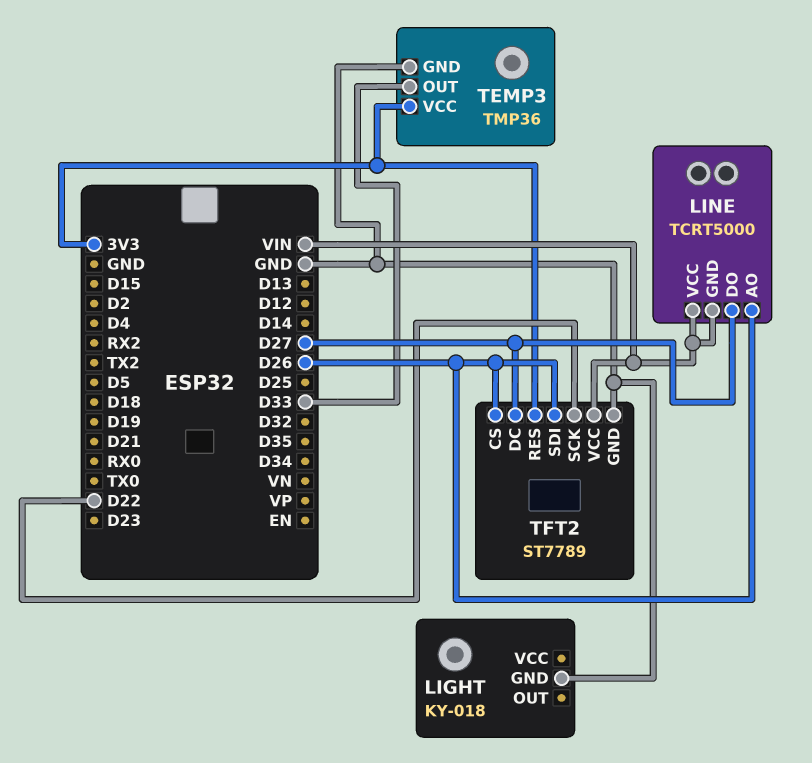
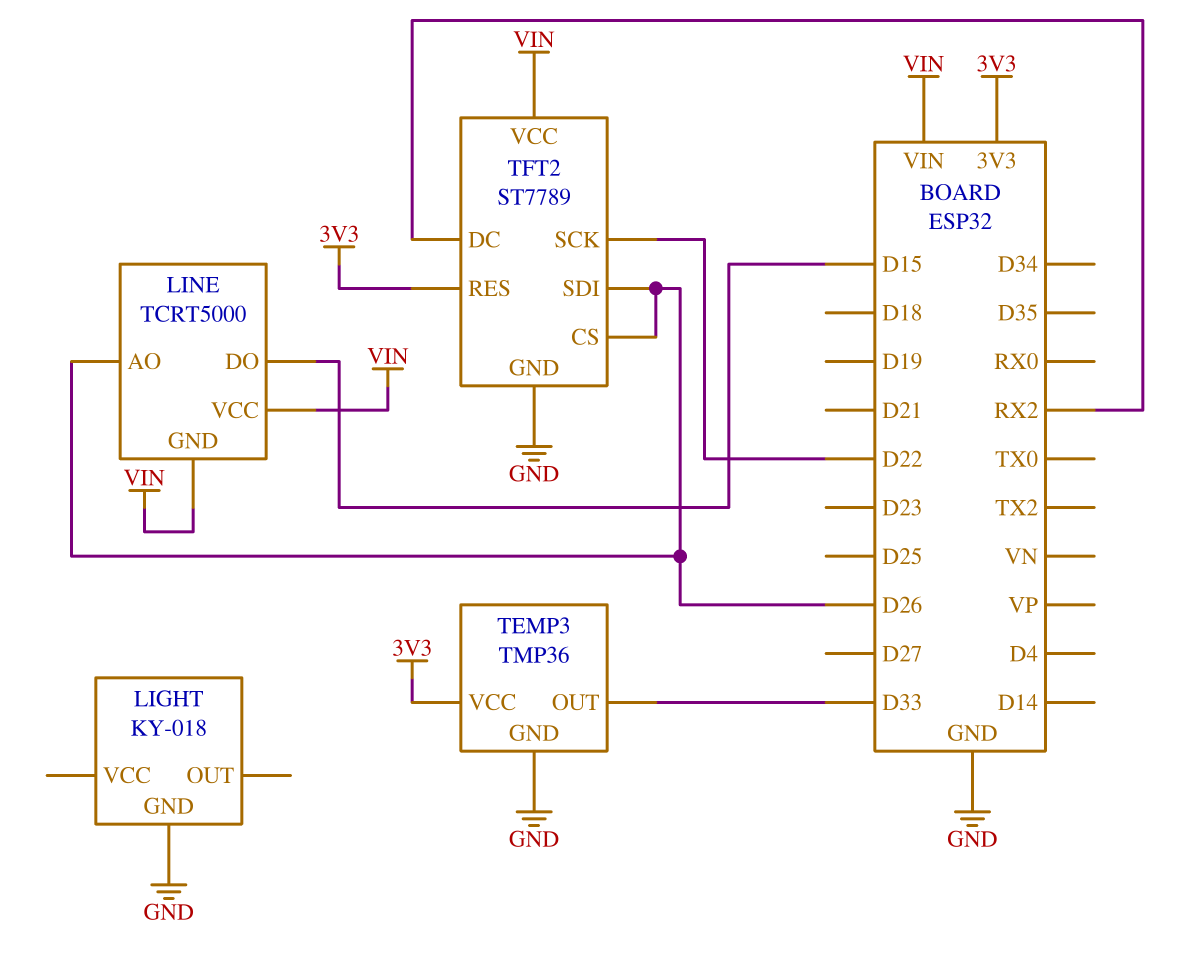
LINE pin DO: D27 -> D15
TFT2 pin DC: D27 -> RX2

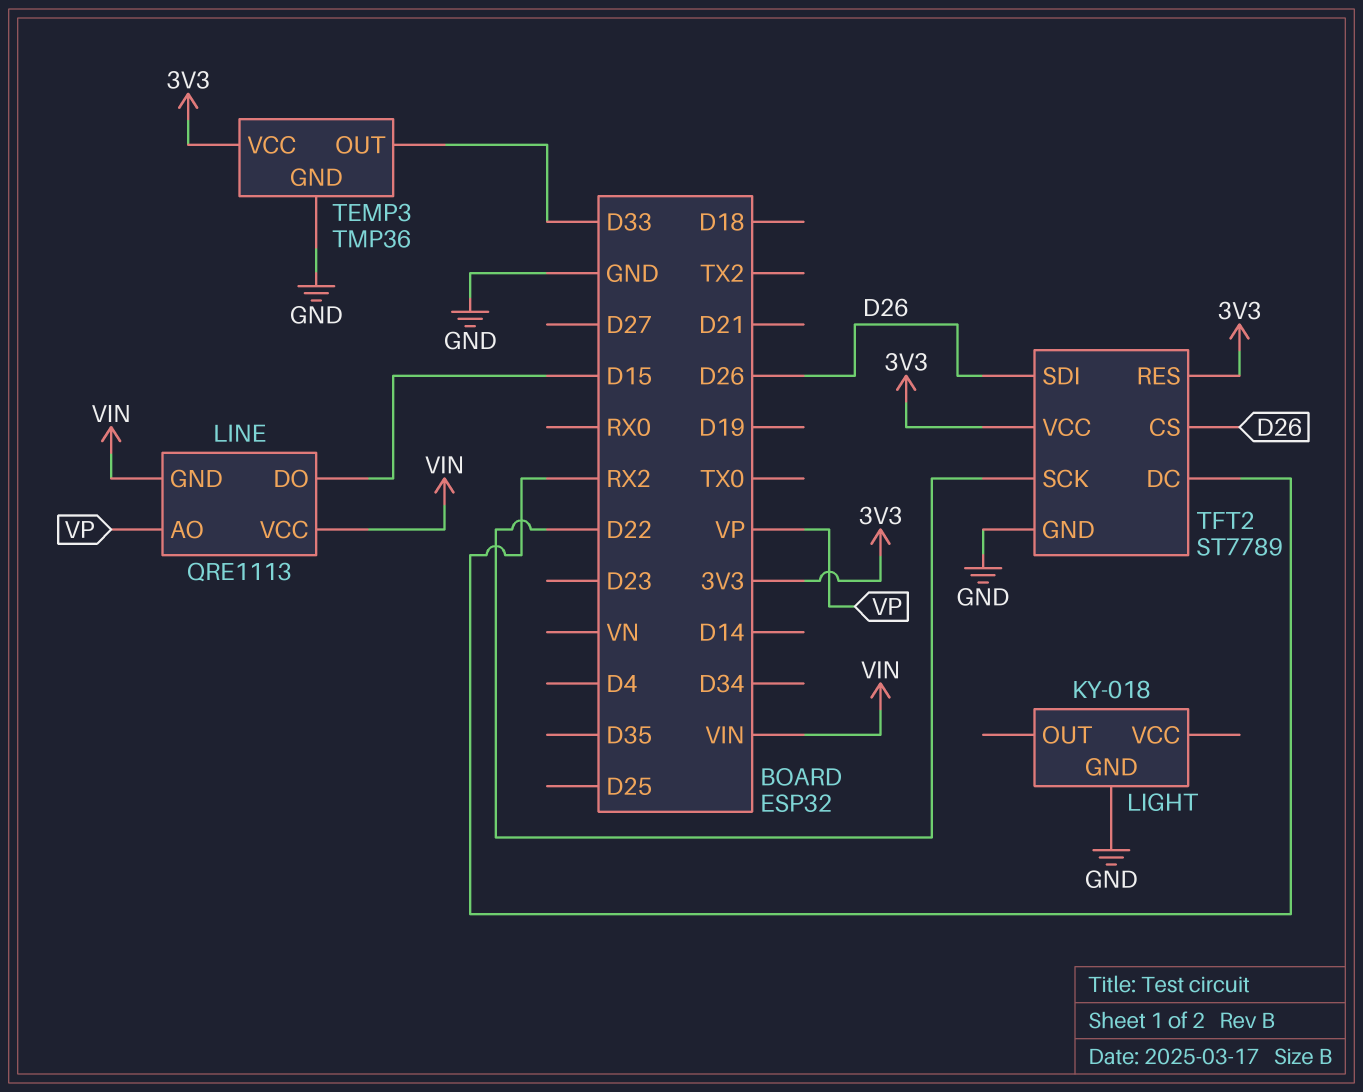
LINE: TCRT5000 -> QRE1113
LINE pin AO: D26 -> VP
TFT2 pin VCC: VIN -> 3V3

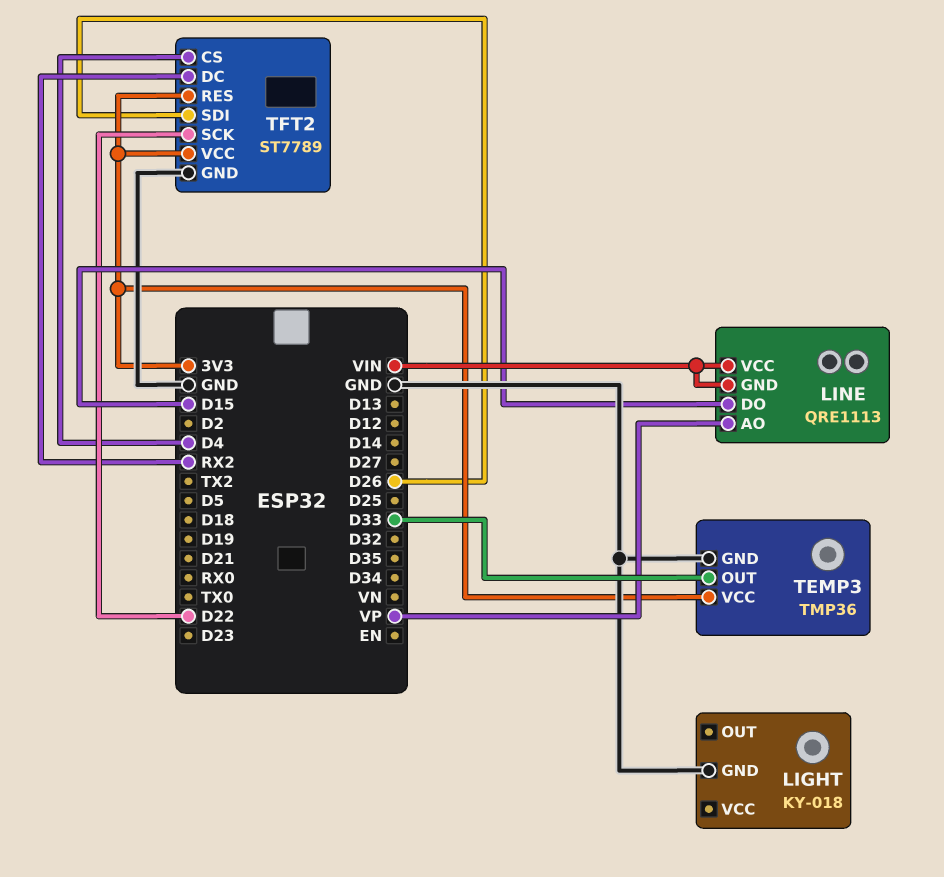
TFT2 pin CS: D26 -> D4

